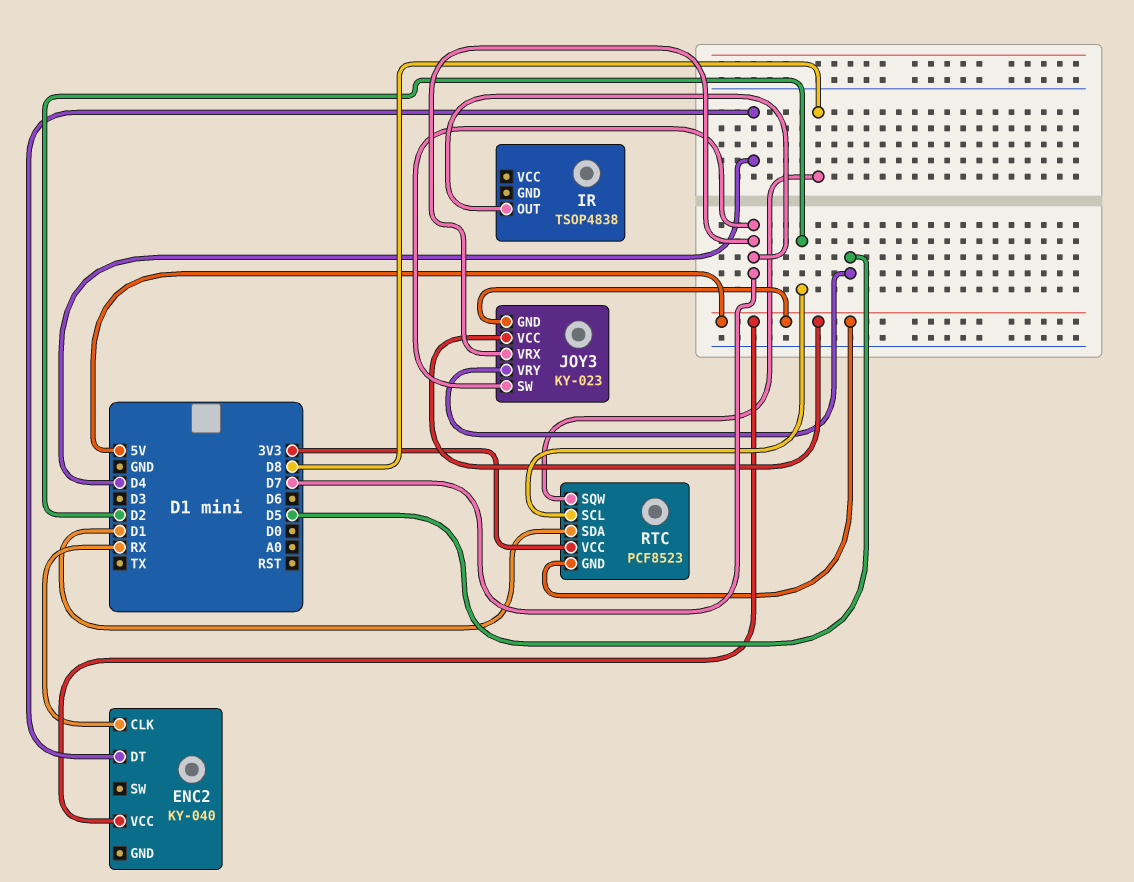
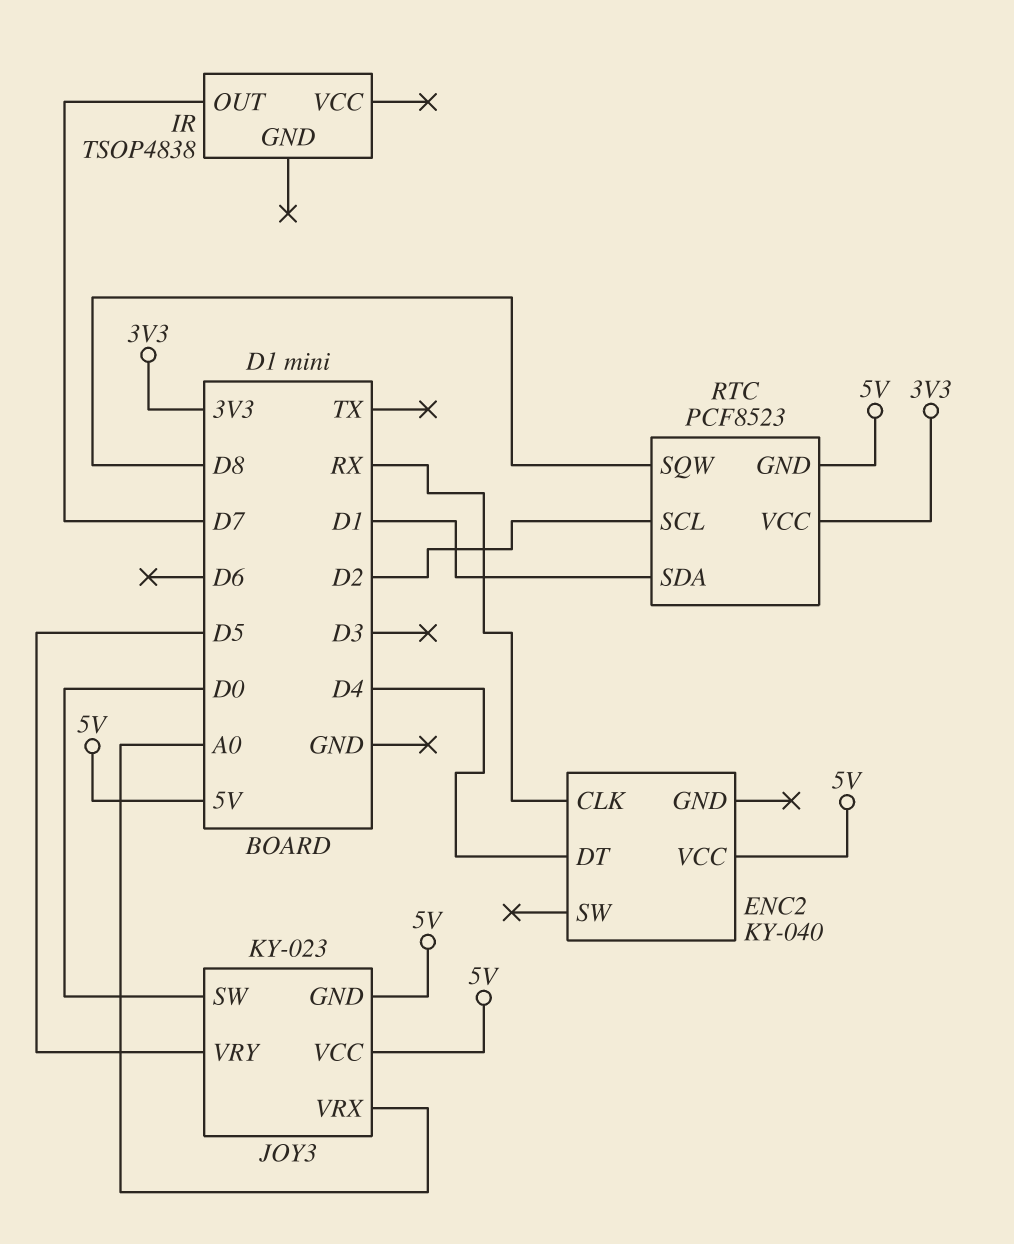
JOY3 pin SW: D7 -> D0
JOY3 pin VRX: D7 -> A0

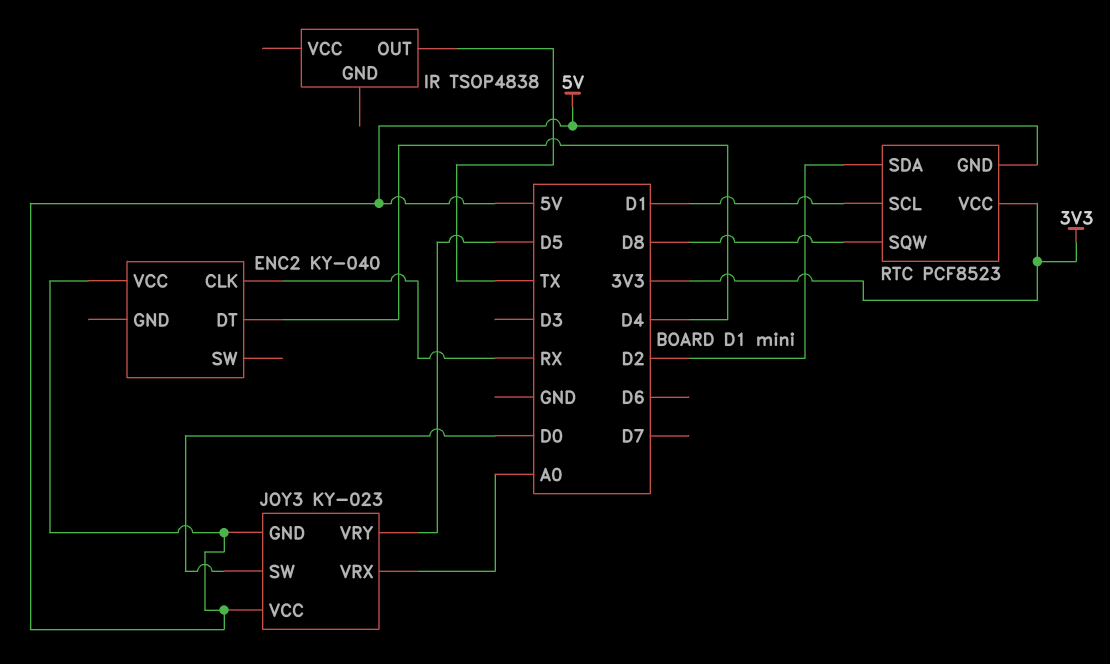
IR pin OUT: D7 -> TX
RTC pin SCL: D2 -> D1
RTC pin SDA: D1 -> D2

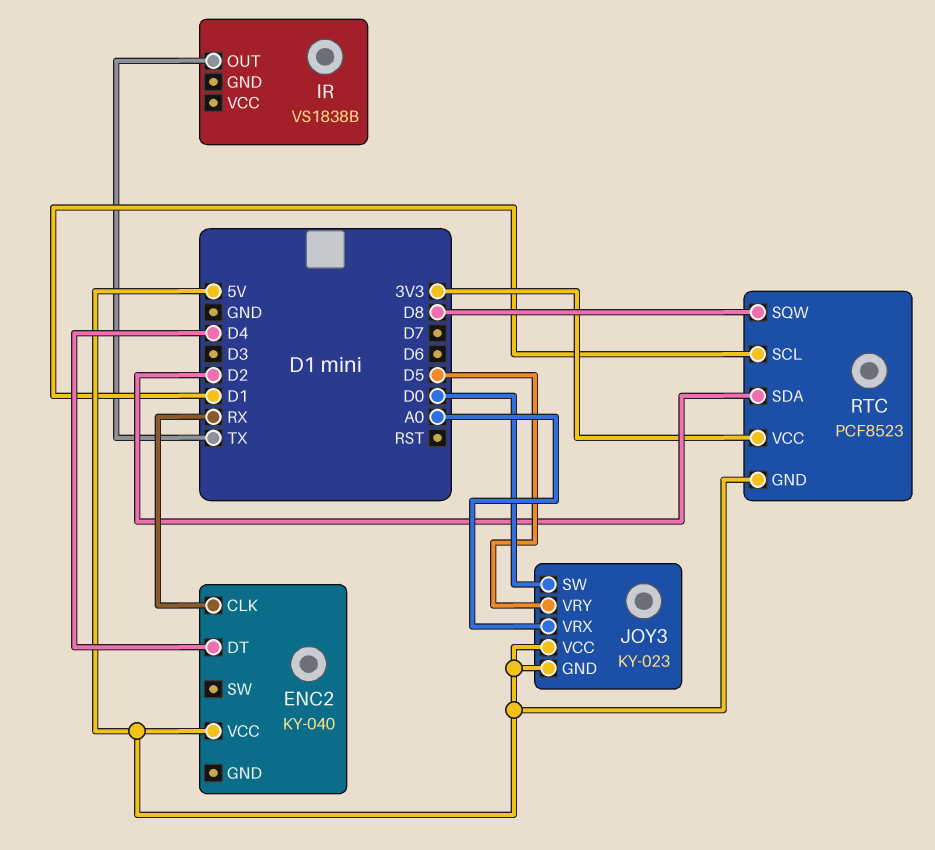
IR: TSOP4838 -> VS1838B

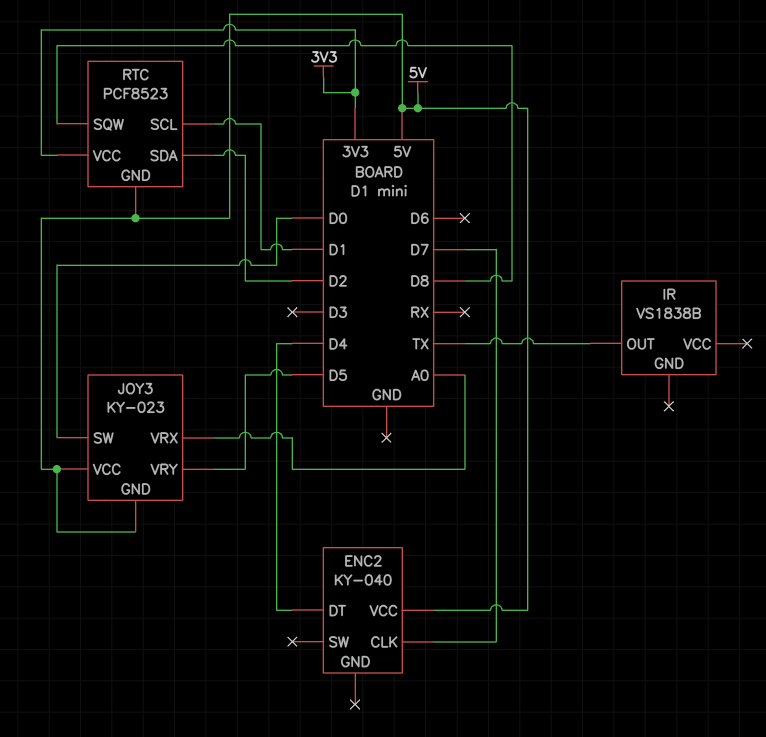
ENC2 pin CLK: RX -> D7

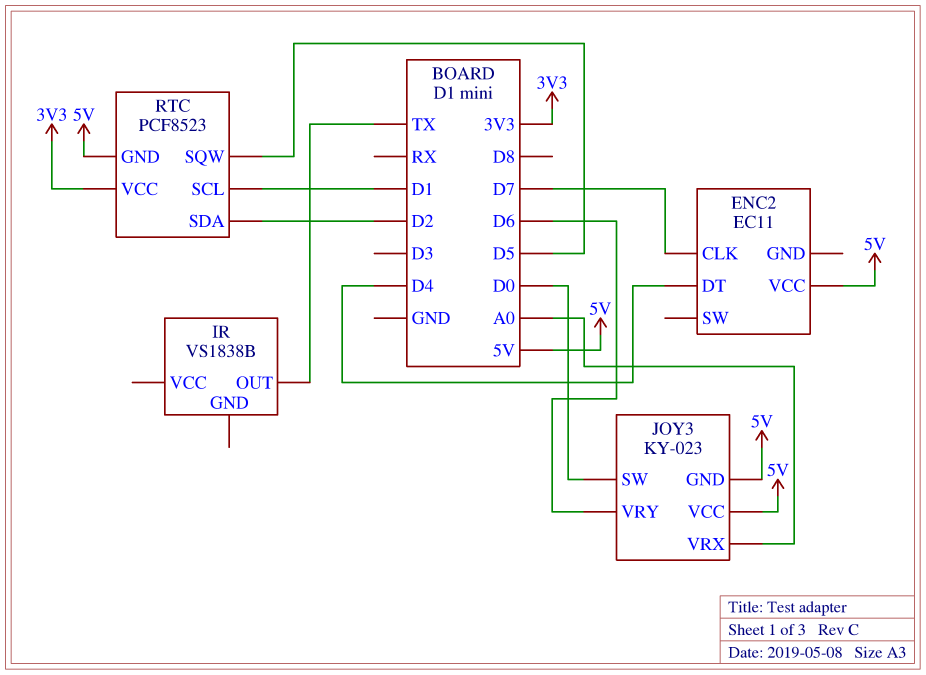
ENC2: KY-040 -> EC11
JOY3 pin VRY: D5 -> D6
RTC pin SQW: D8 -> D5

